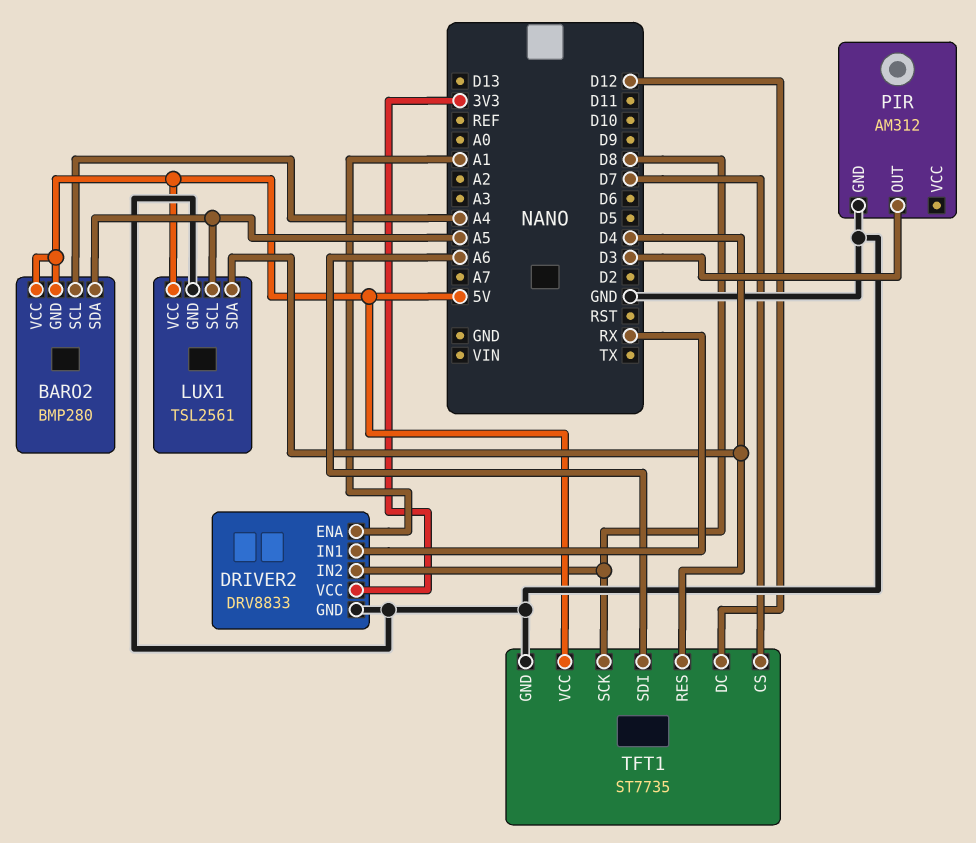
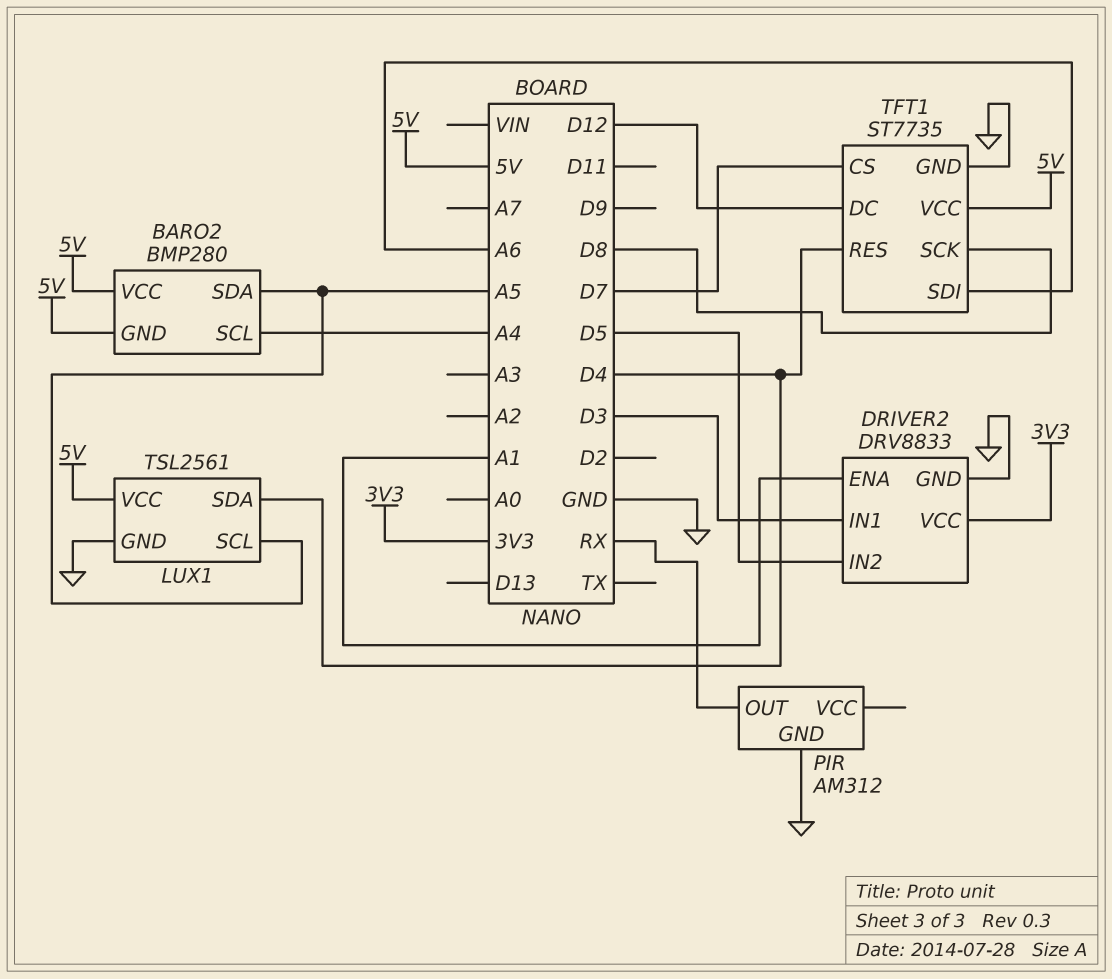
DRIVER2 pin IN1: RX -> D3
DRIVER2 pin IN2: D8 -> D5
PIR pin OUT: D3 -> RX

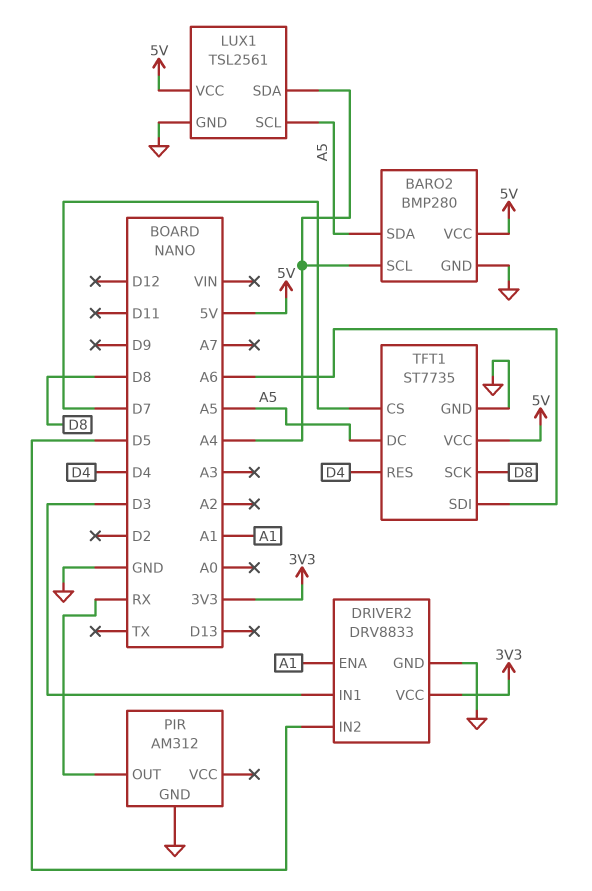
BARO2 pin GND: 5V -> GND
LUX1 pin SDA: D4 -> A4
TFT1 pin DC: D12 -> A5

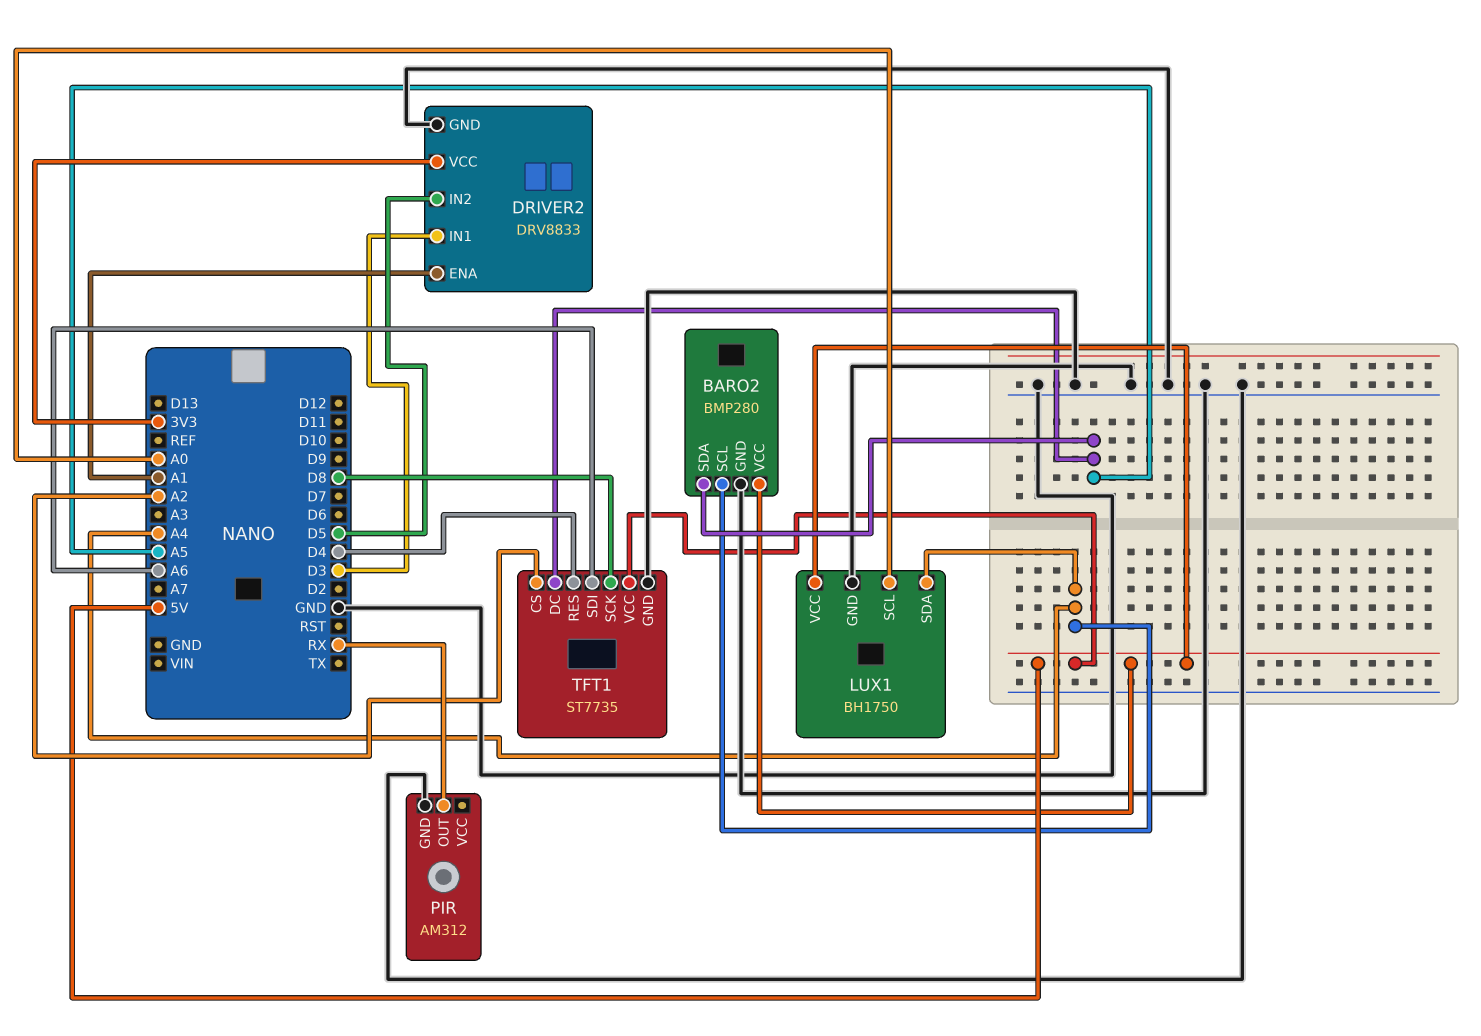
LUX1: TSL2561 -> BH1750
LUX1 pin SCL: A5 -> A0
TFT1 pin CS: D7 -> A2

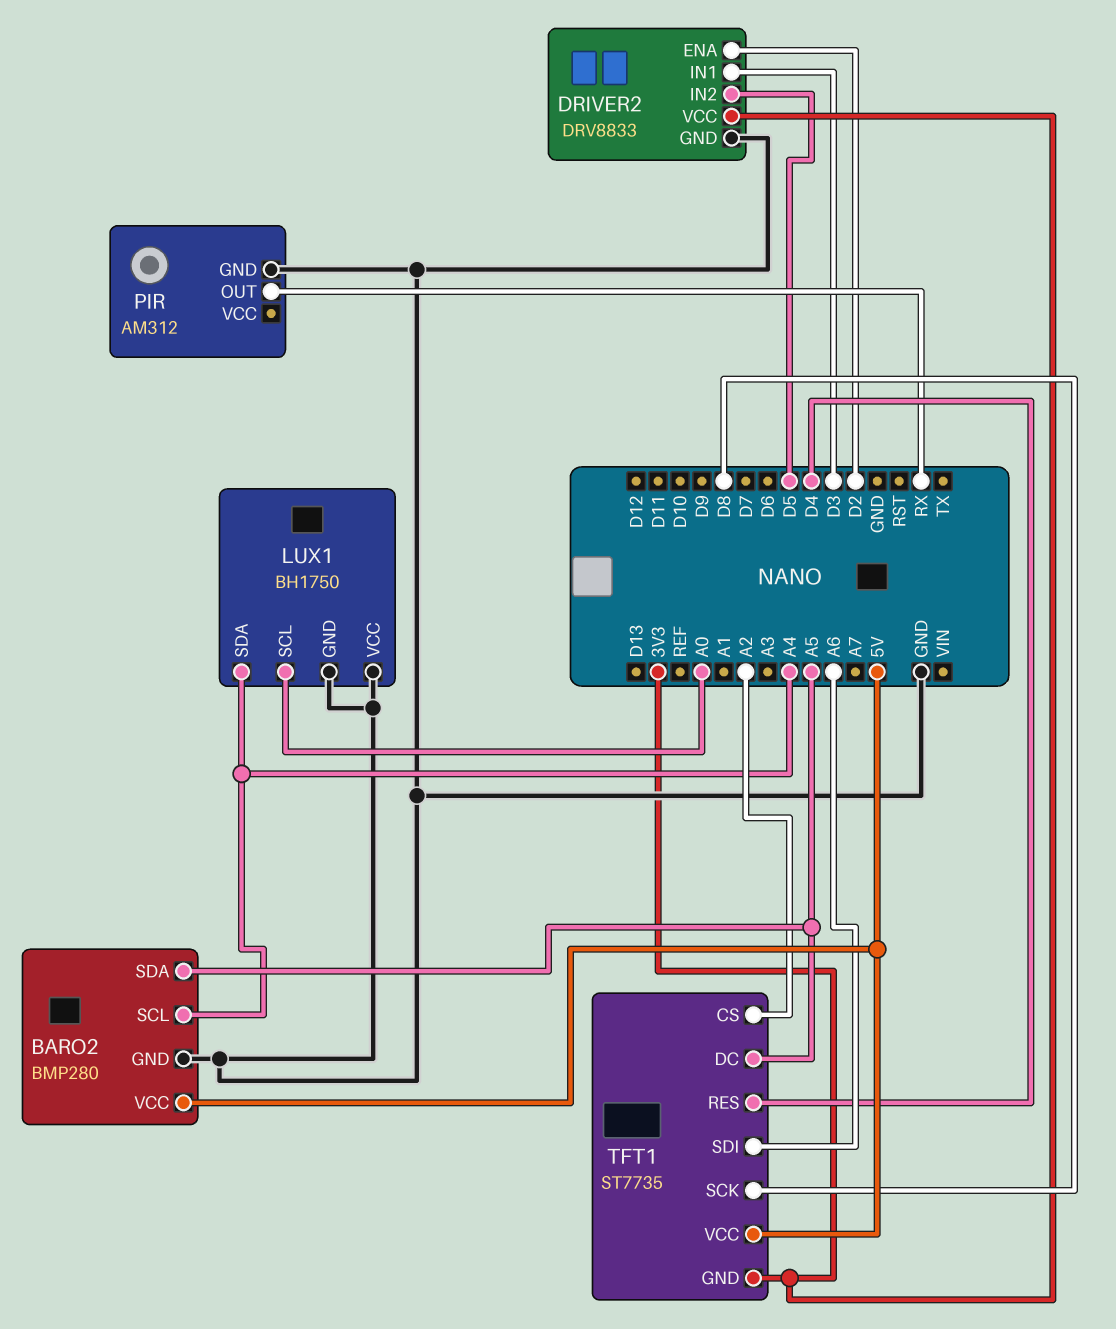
DRIVER2 pin ENA: A1 -> D2
LUX1 pin VCC: 5V -> GND
TFT1 pin GND: GND -> 3V3

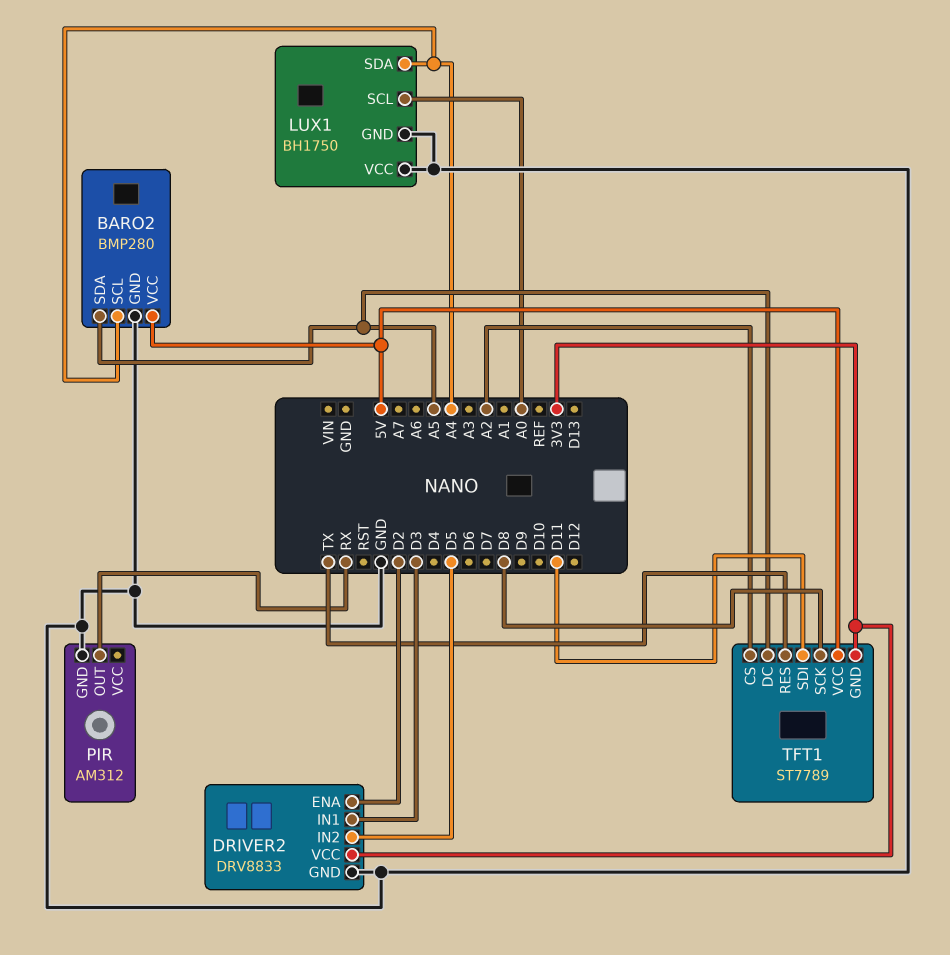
TFT1: ST7735 -> ST7789
TFT1 pin RES: D4 -> TX
TFT1 pin SDI: A6 -> D11

